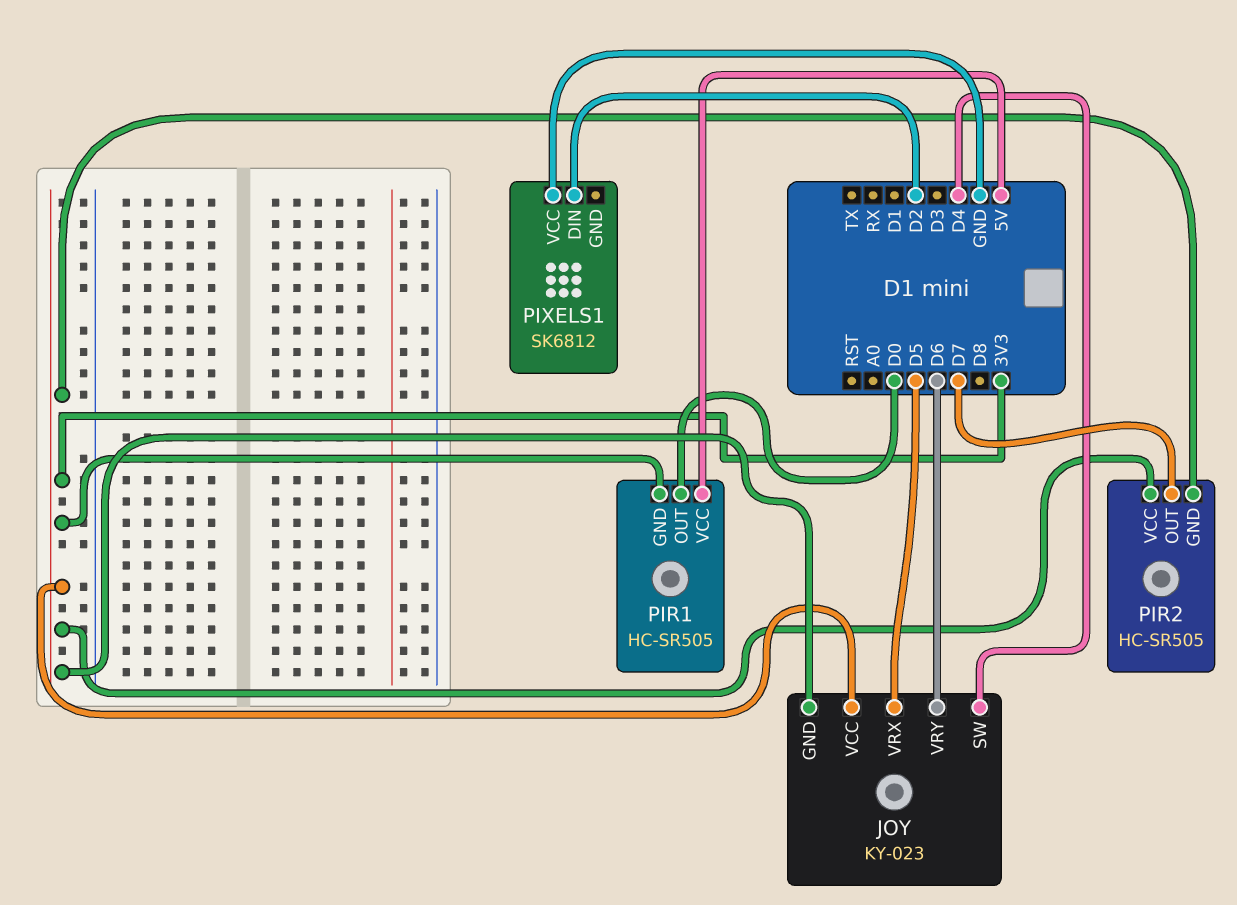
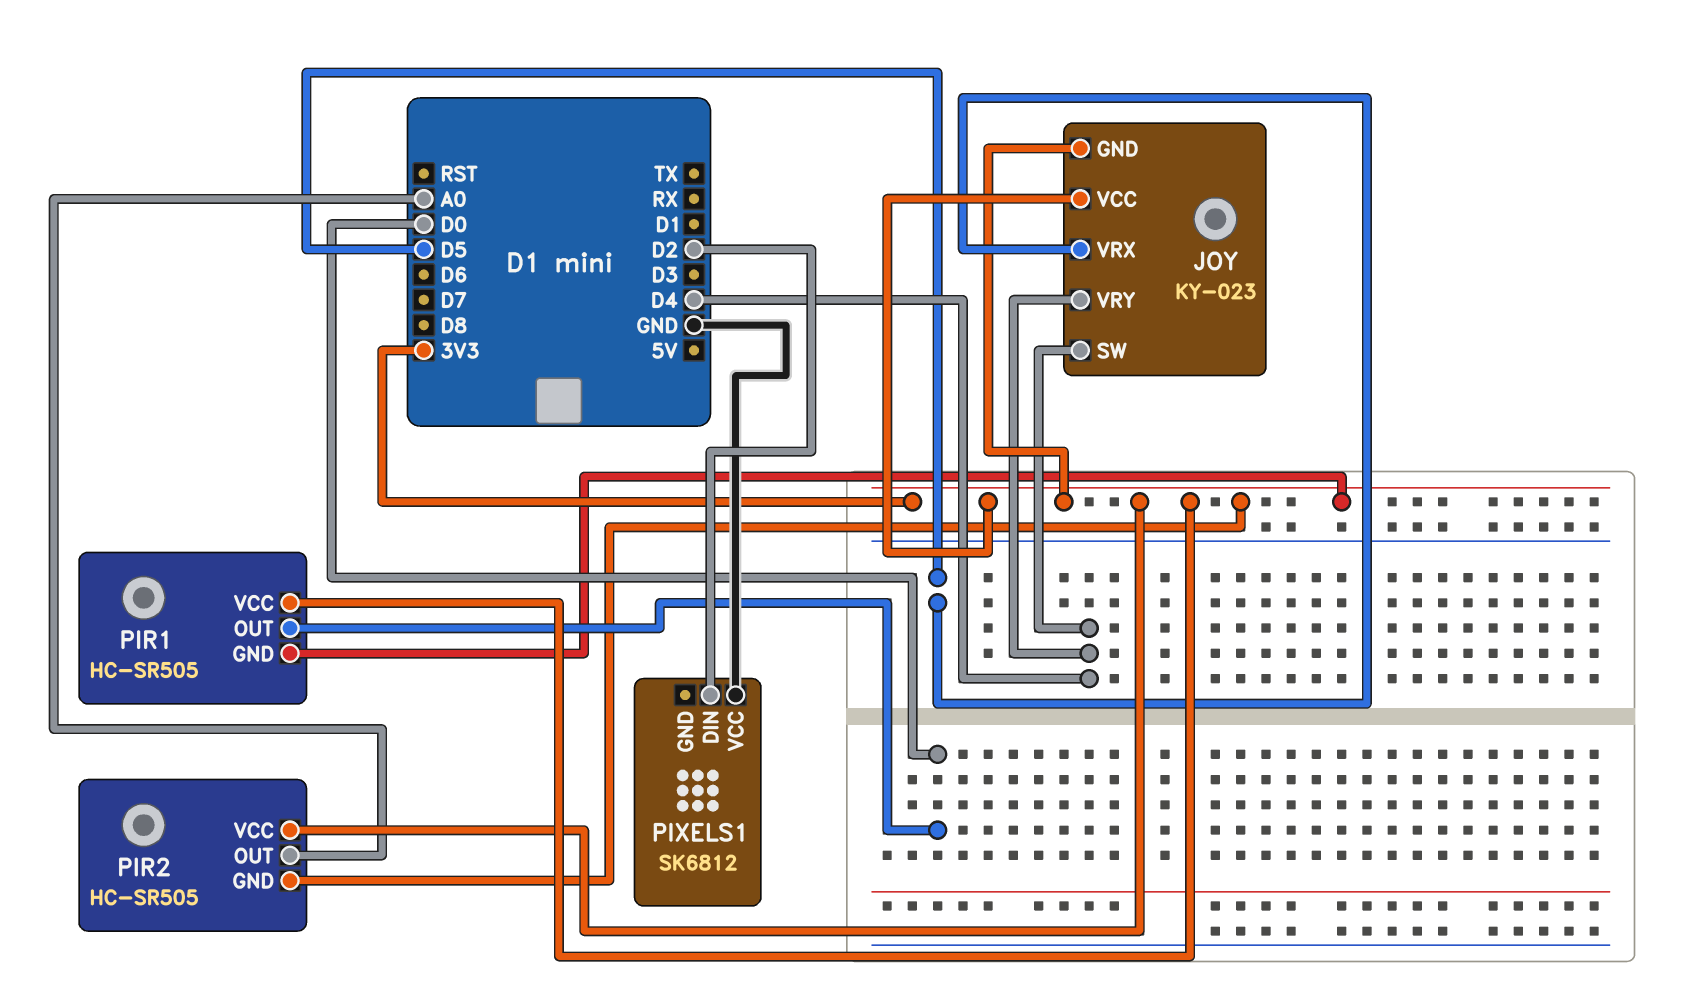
JOY pin VRY: D6 -> D4
PIR1 pin VCC: 5V -> 3V3
PIR2 pin OUT: D7 -> A0

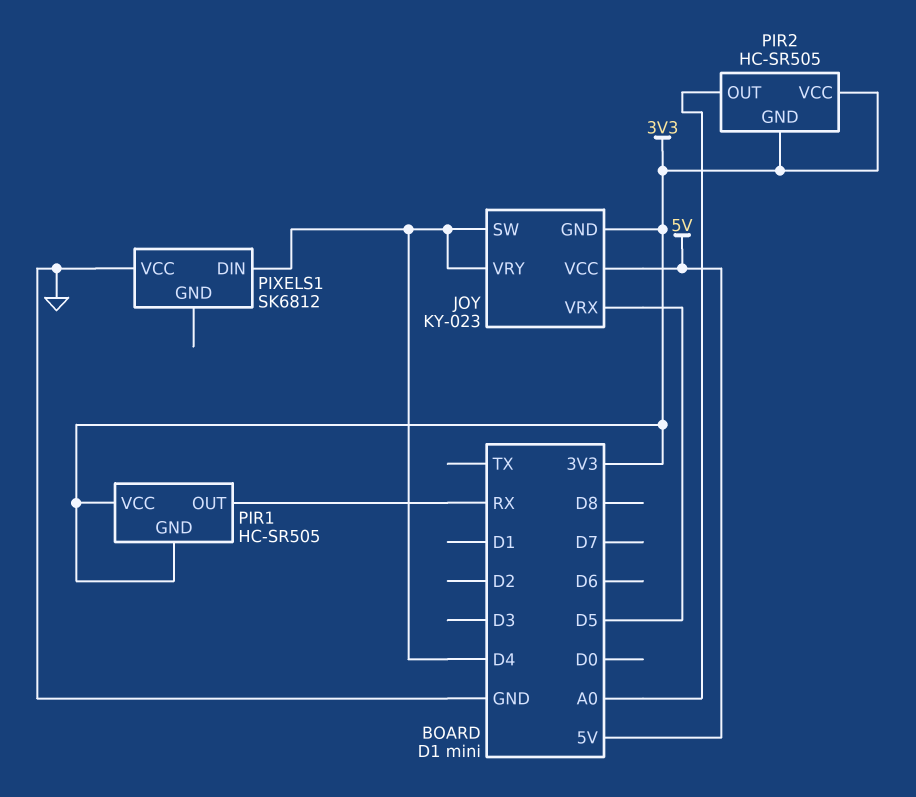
JOY pin VCC: 3V3 -> 5V
PIR1 pin OUT: D0 -> RX
PIXELS1 pin DIN: D2 -> D4

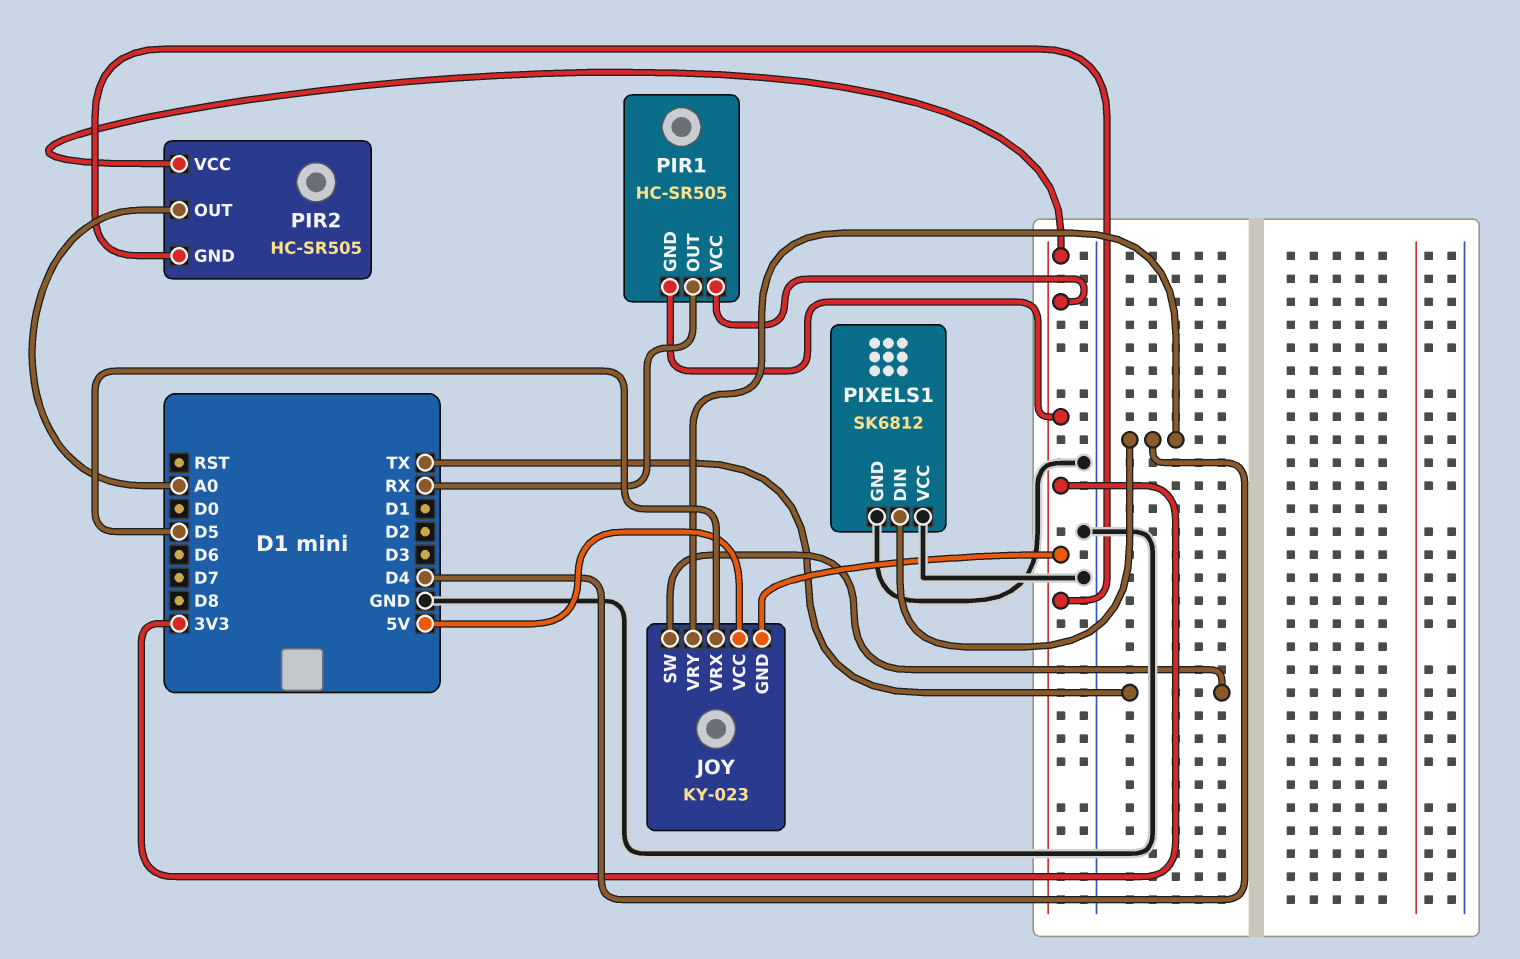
JOY pin SW: D4 -> TX
PIXELS1 pin GND: none -> GND

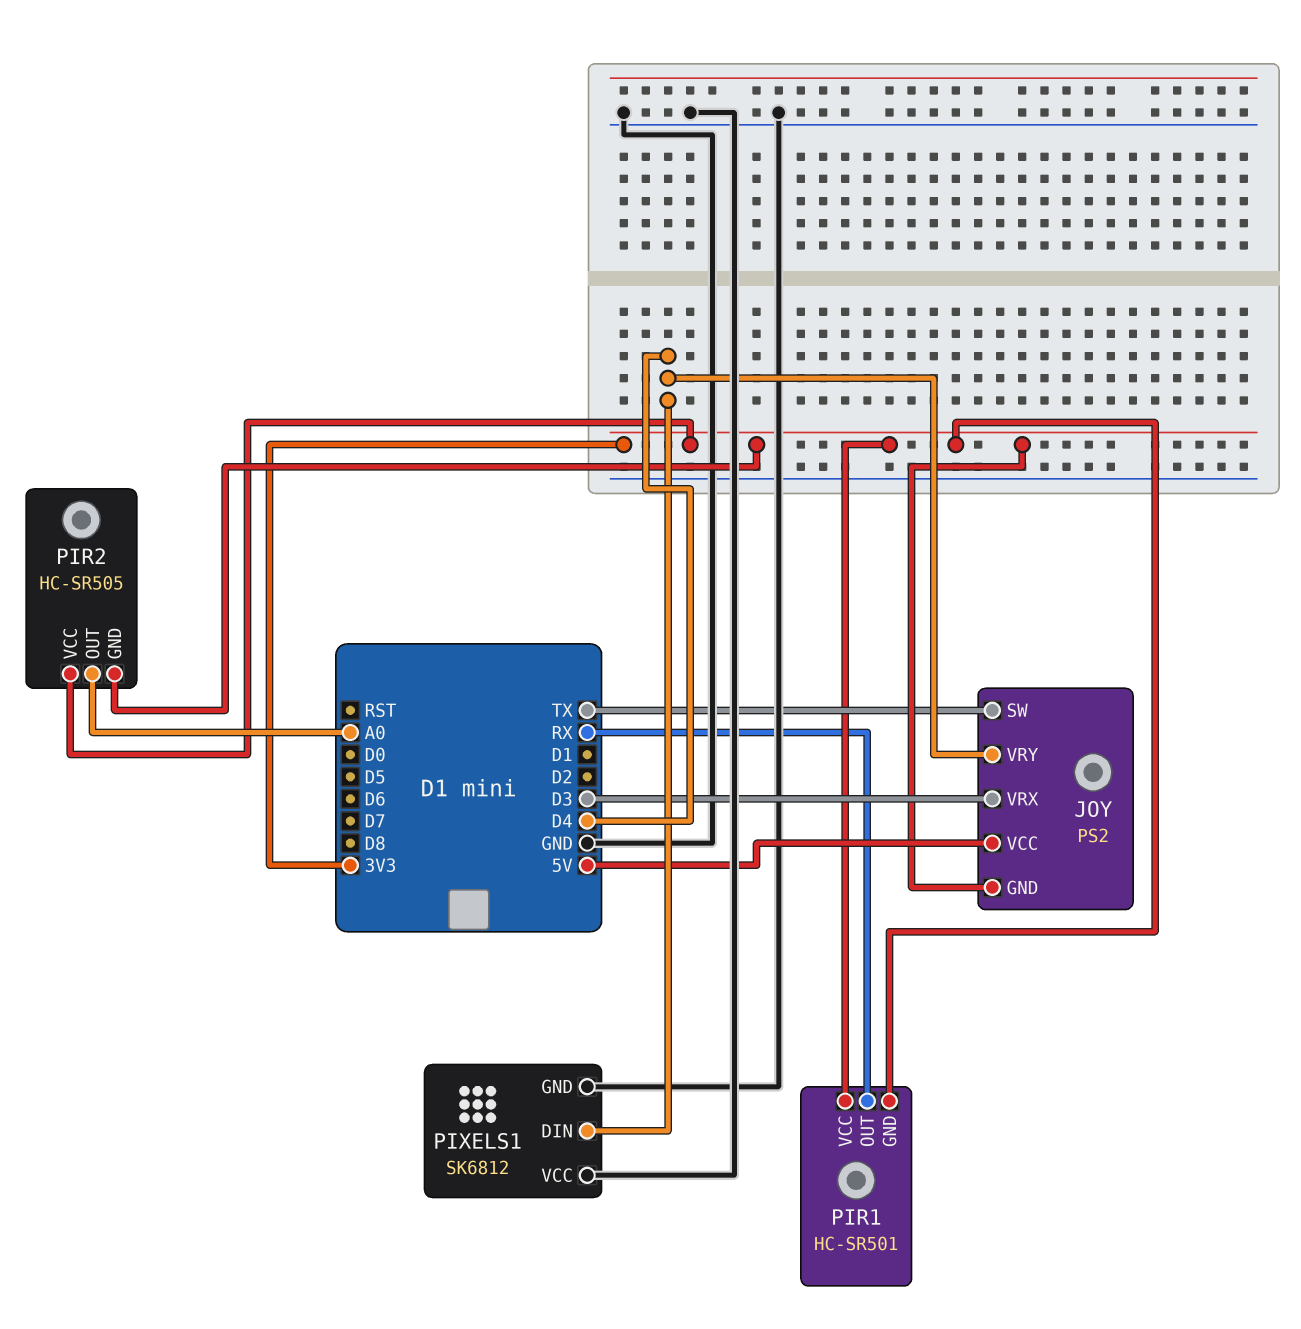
JOY: KY-023 -> PS2
JOY pin VRX: D5 -> D3
PIR1: HC-SR505 -> HC-SR501

